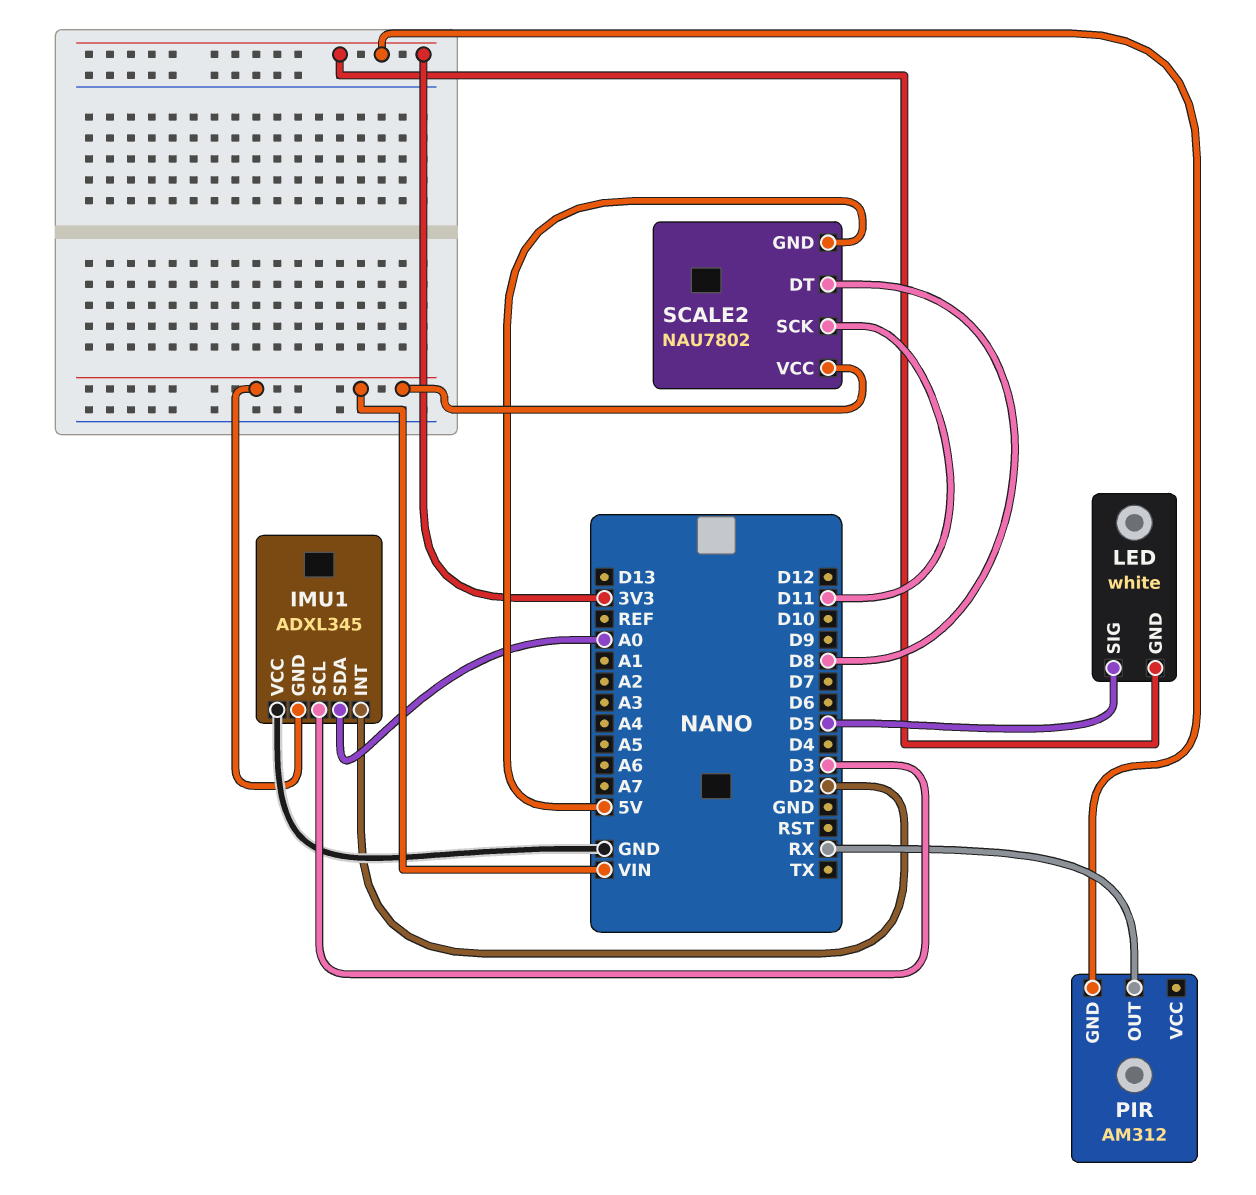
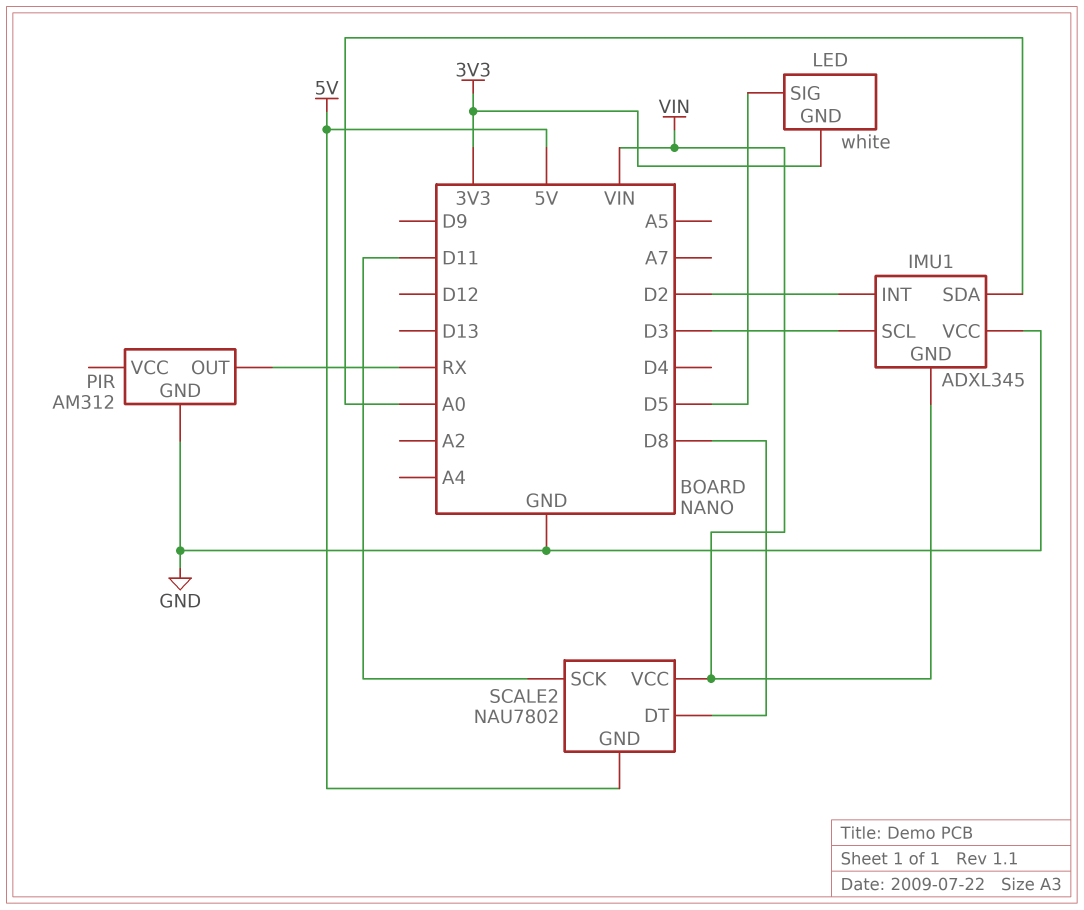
PIR pin GND: 3V3 -> GND

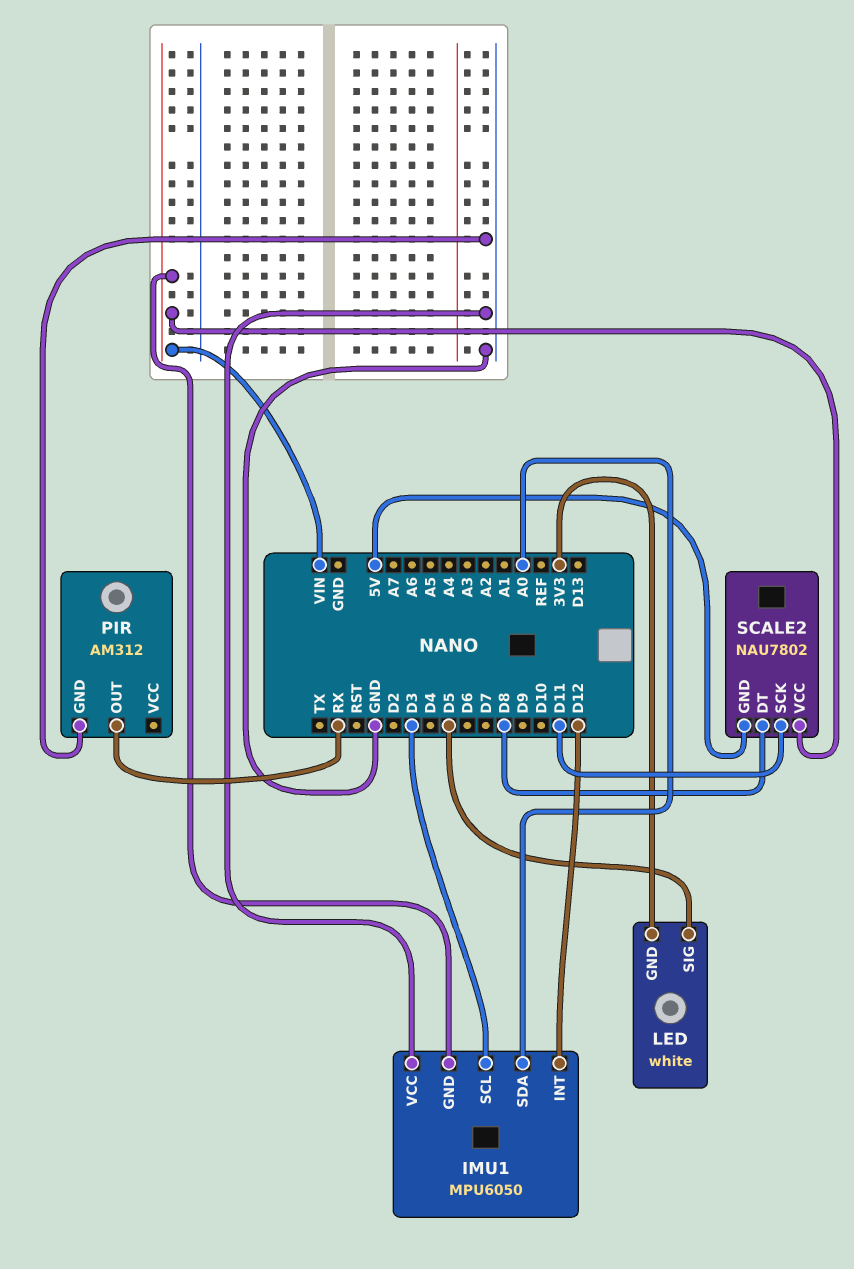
IMU1: ADXL345 -> MPU6050
IMU1 pin INT: D2 -> D12

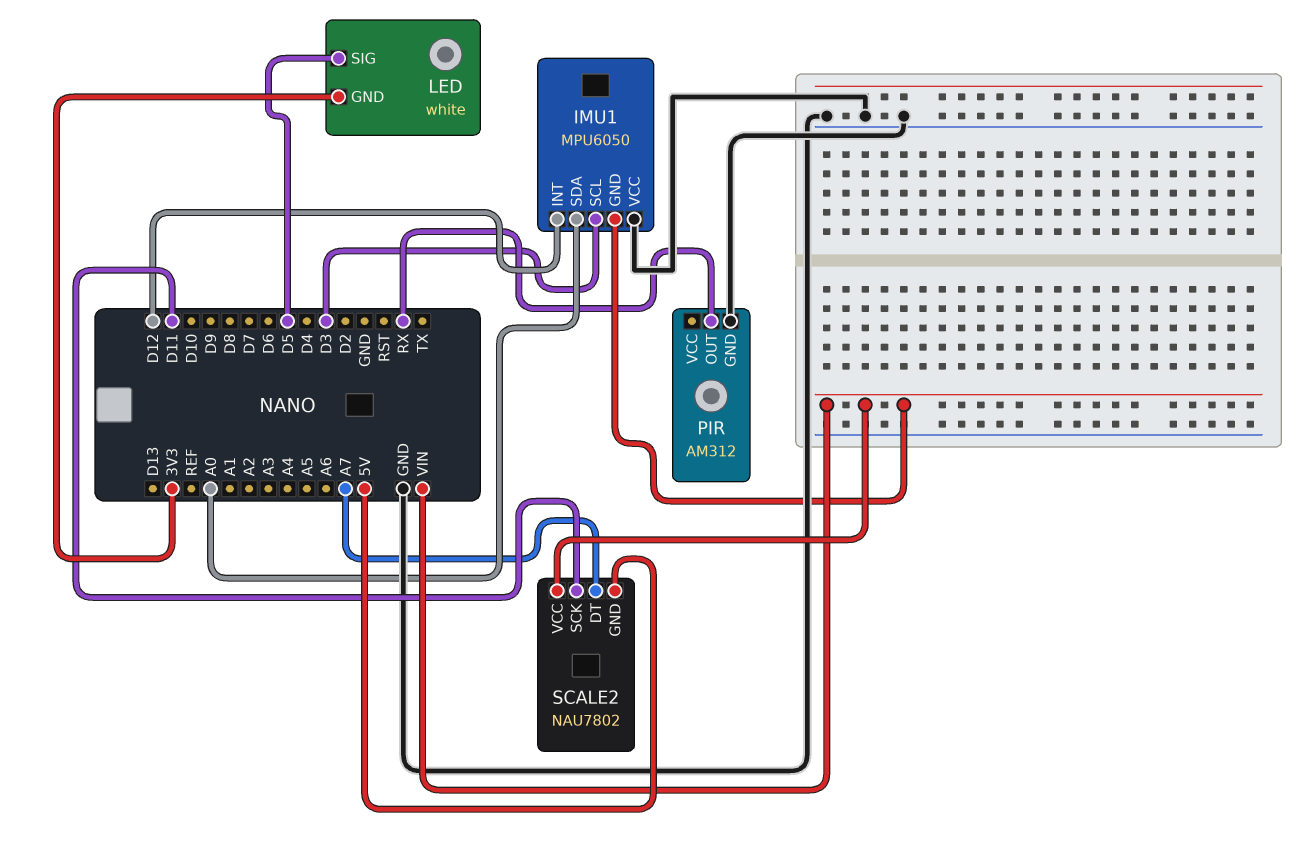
SCALE2 pin DT: D8 -> A7

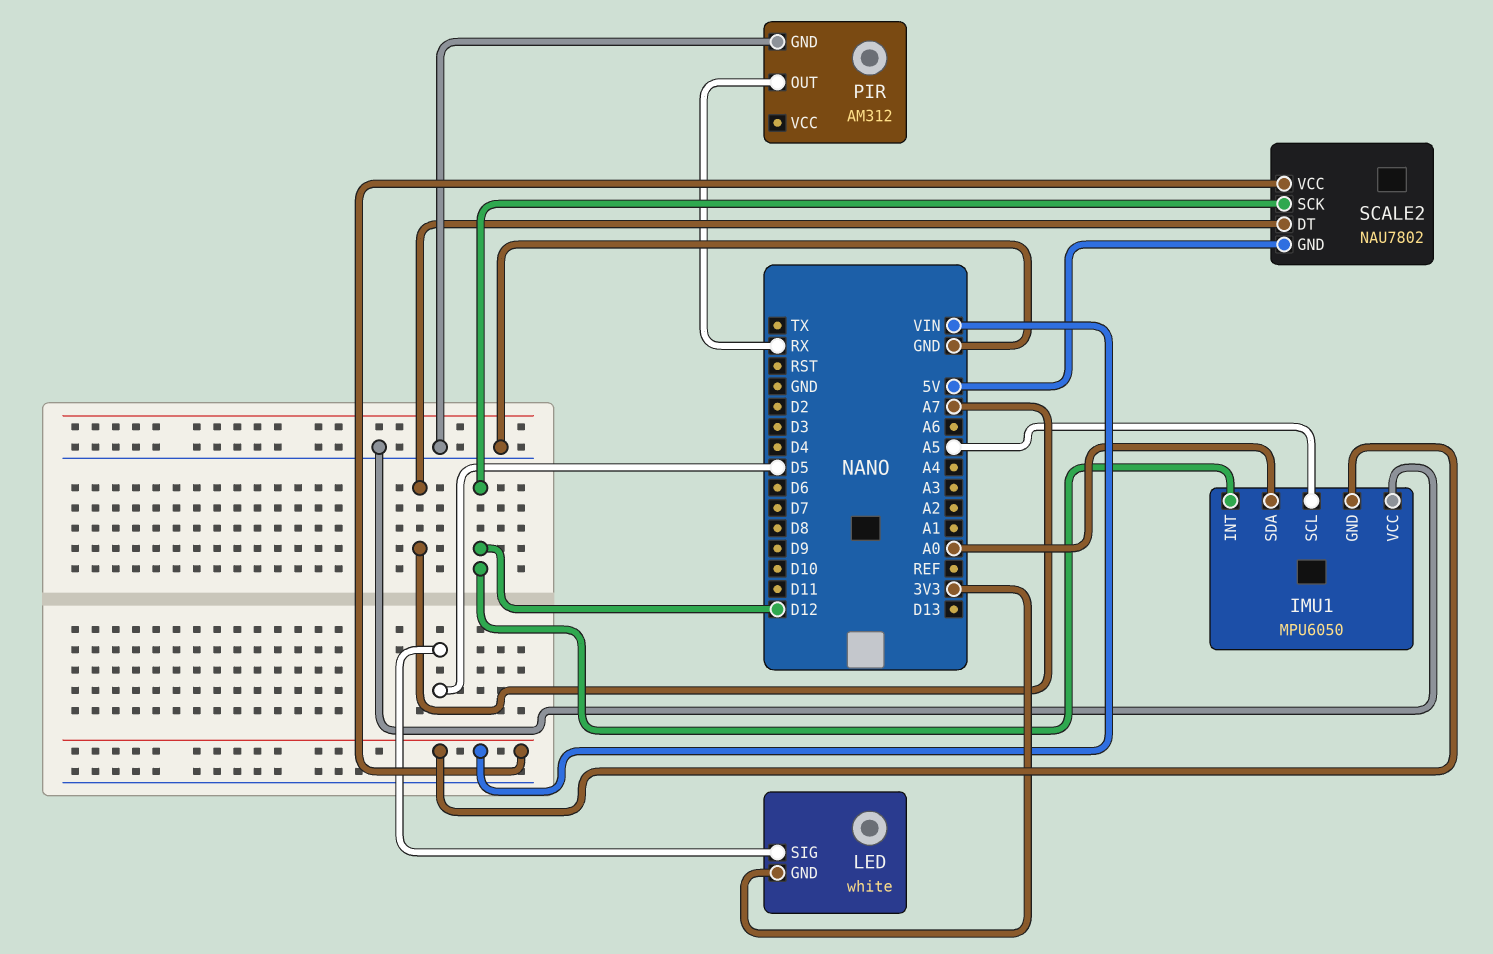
IMU1 pin SCL: D3 -> A5
SCALE2 pin SCK: D11 -> D12

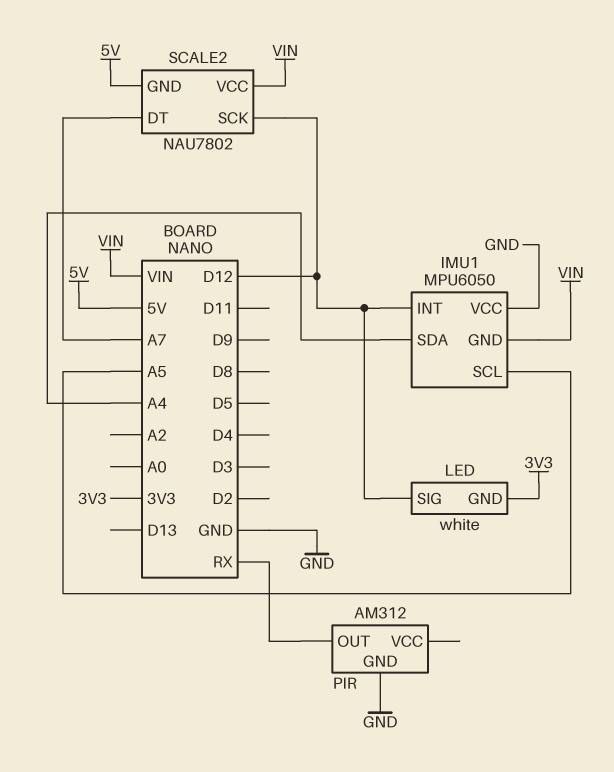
IMU1 pin SDA: A0 -> A4
LED pin SIG: D5 -> D12

